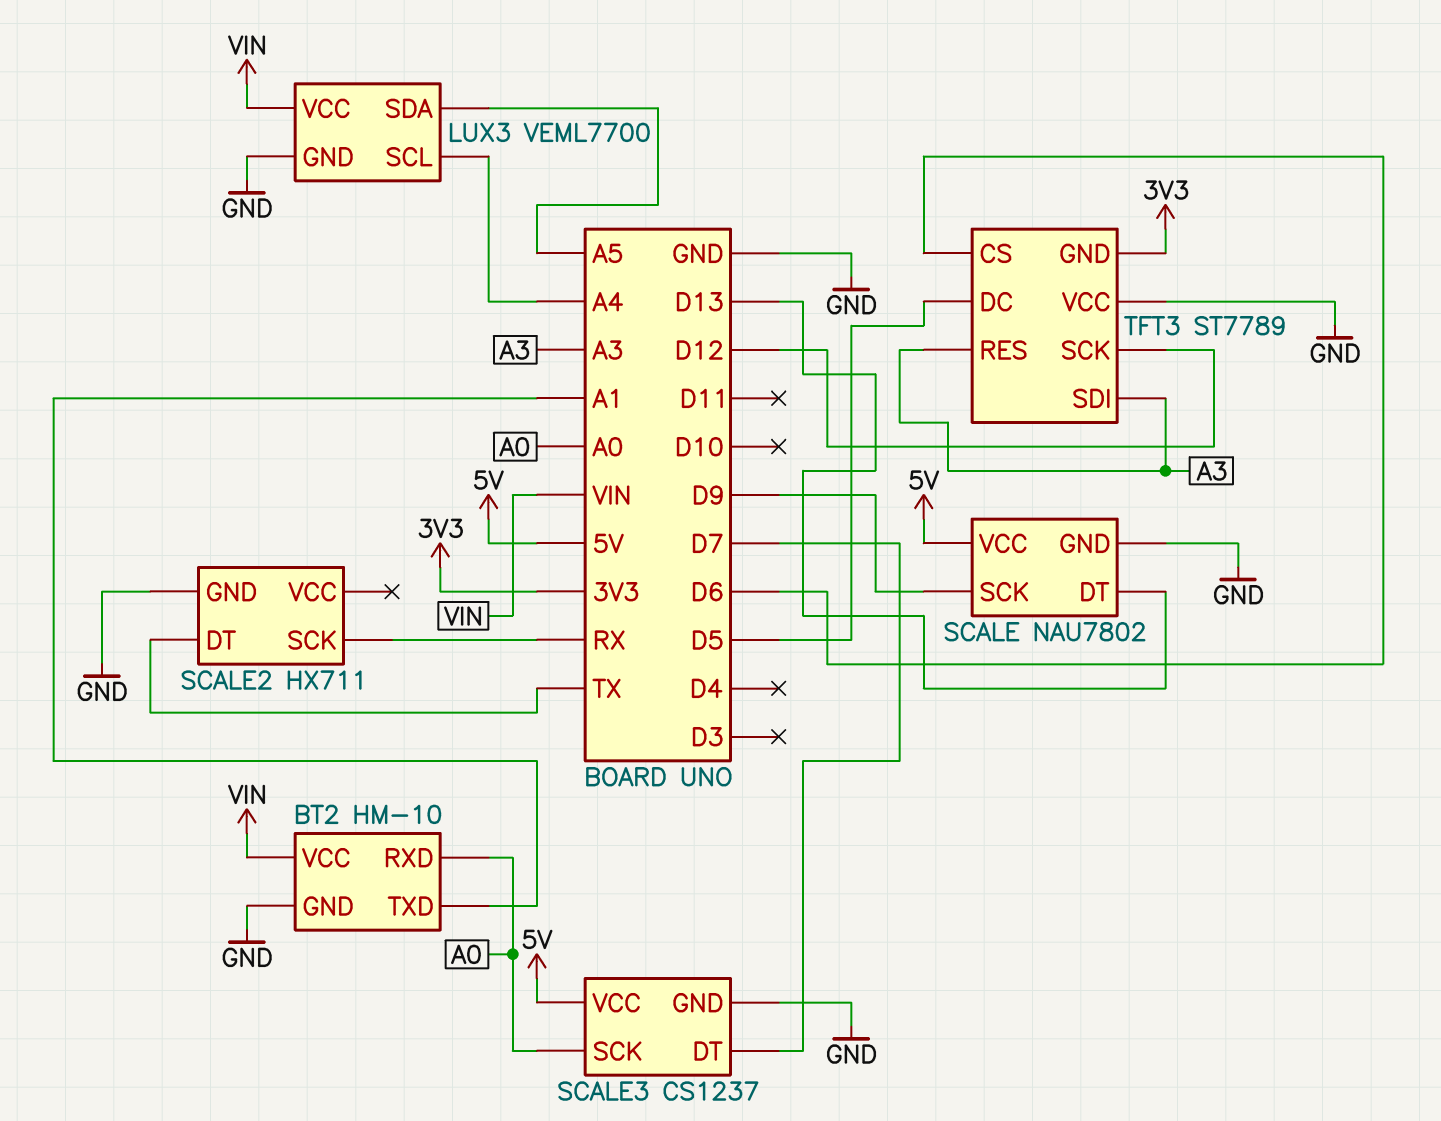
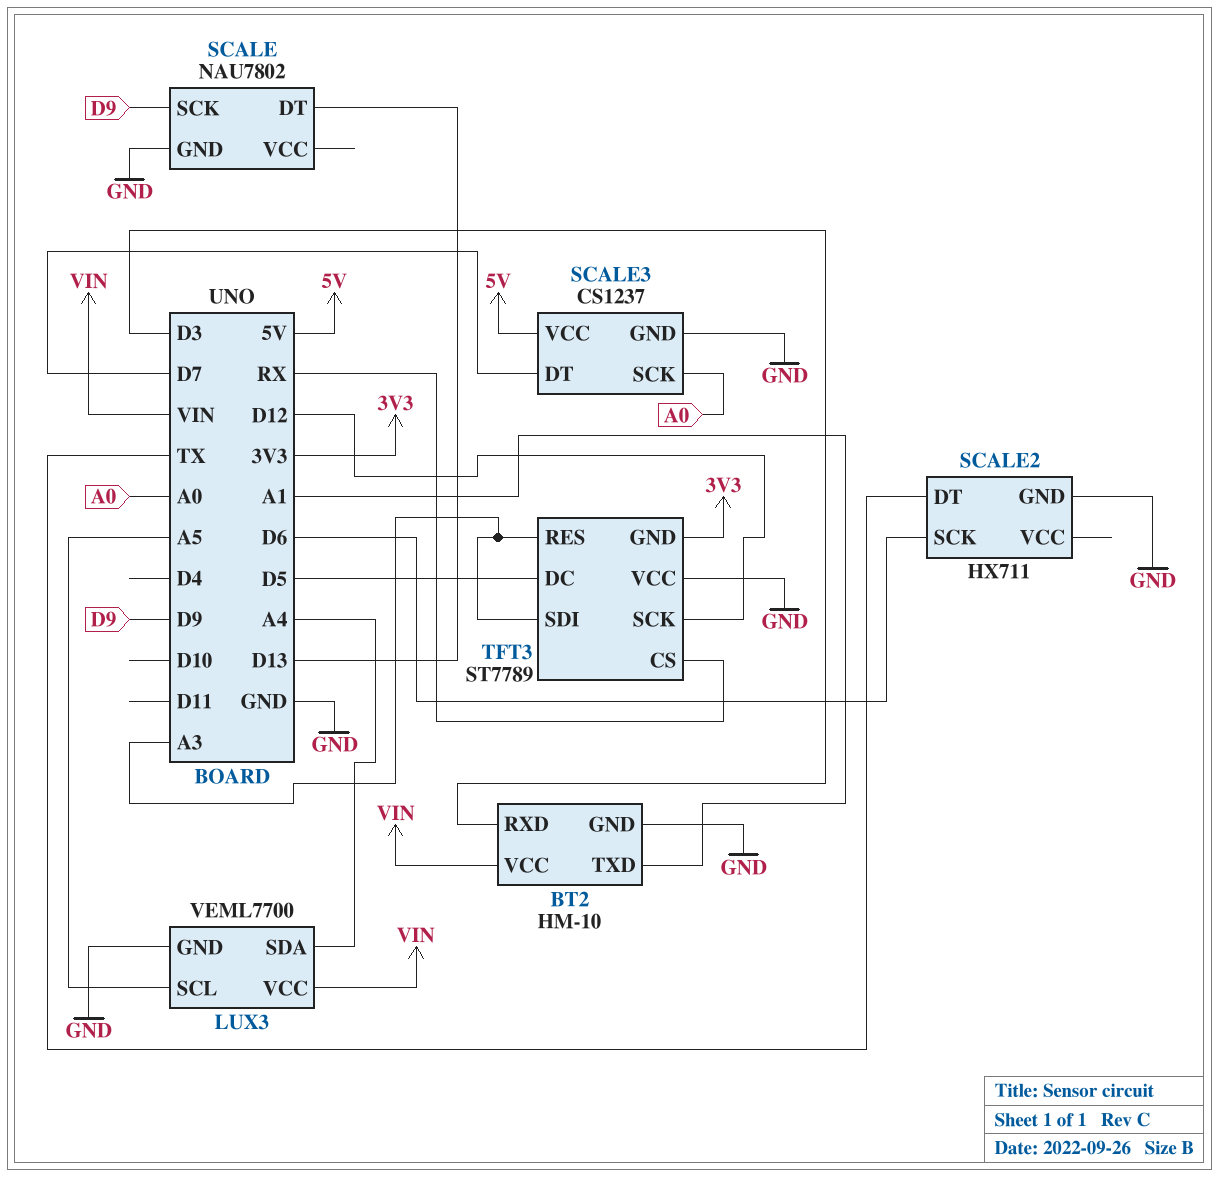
BT2 pin RXD: A0 -> D3
LUX3 pin SCL: A4 -> A5
LUX3 pin SDA: A5 -> A4
SCALE pin VCC: 5V -> none
SCALE2 pin SCK: RX -> D6
TFT3 pin CS: D6 -> RX

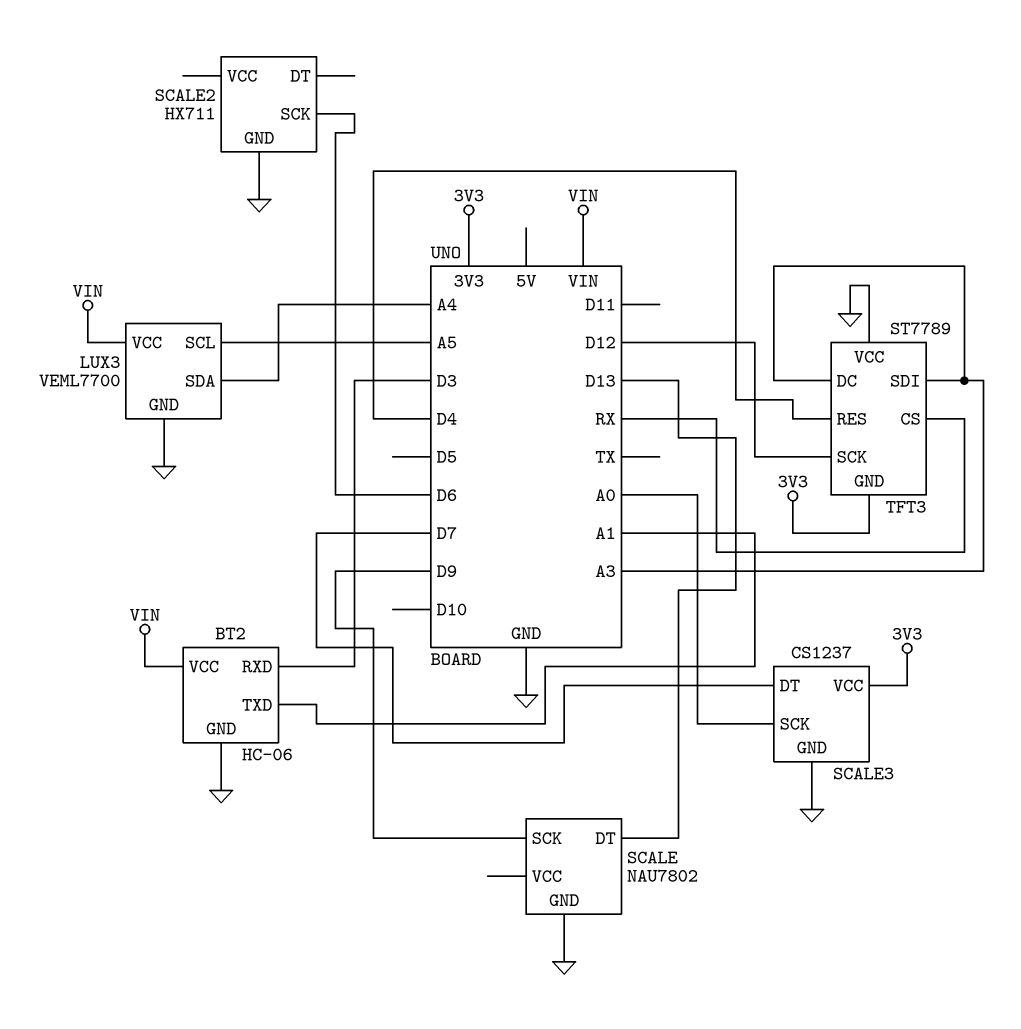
BT2: HM-10 -> HC-06
SCALE2 pin DT: TX -> none
SCALE3 pin VCC: 5V -> 3V3
TFT3 pin DC: D5 -> A3
TFT3 pin RES: A3 -> D4

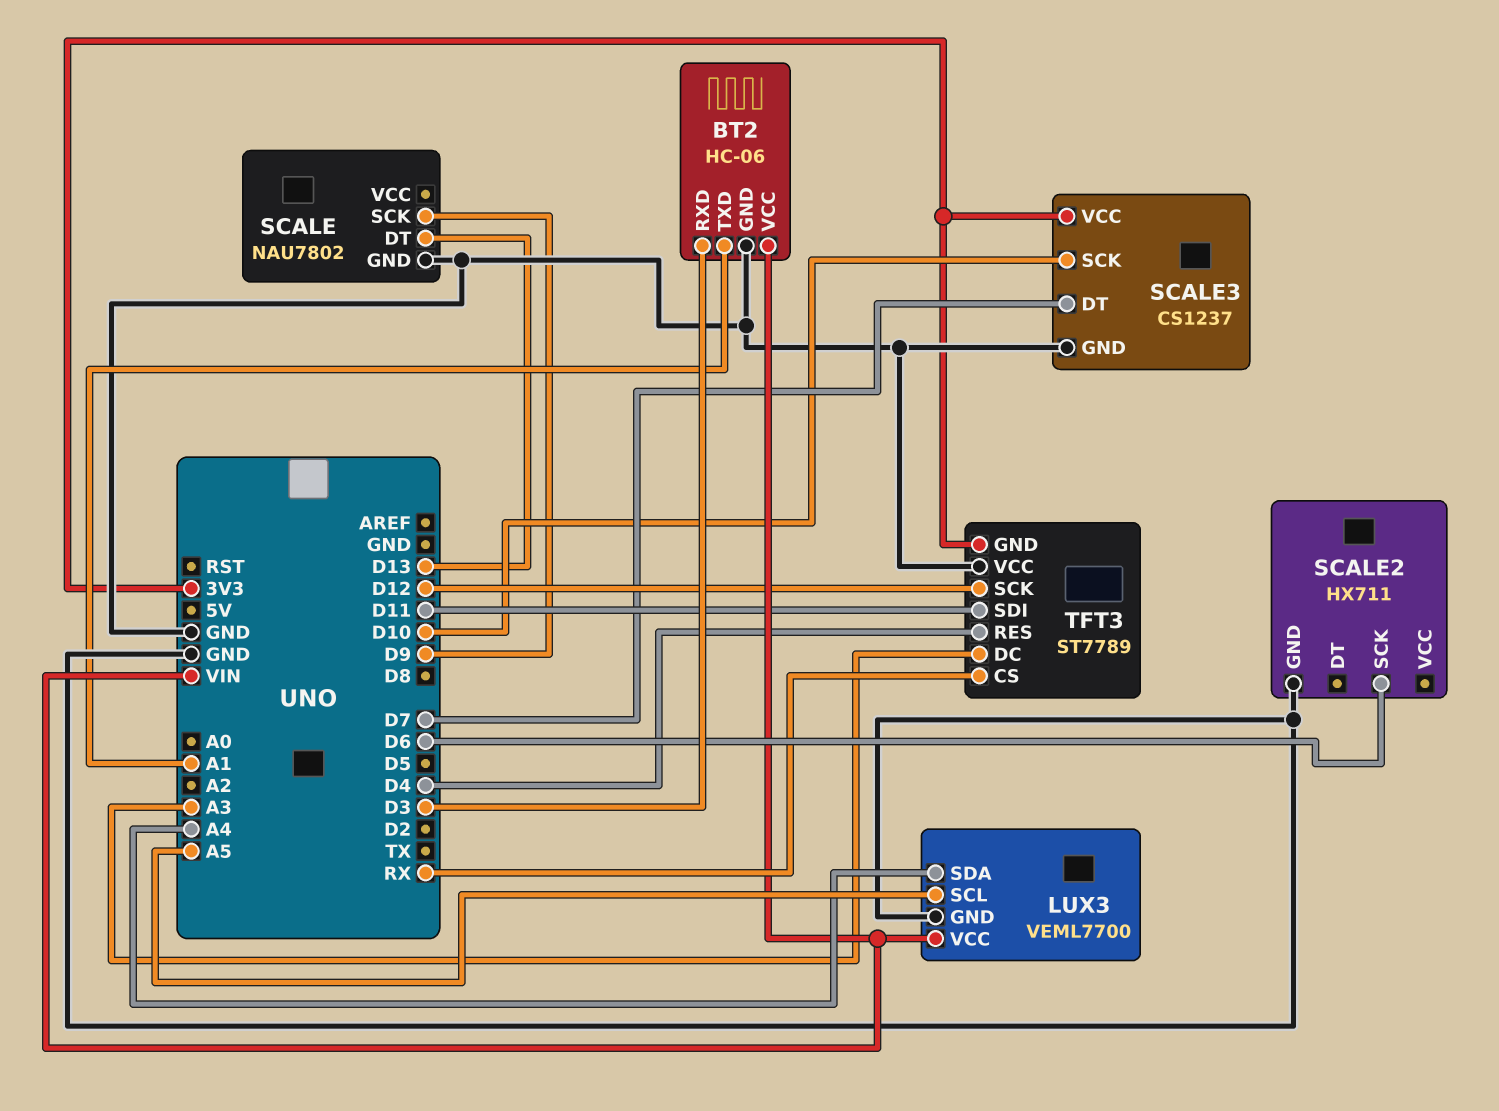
SCALE3 pin SCK: A0 -> D10
TFT3 pin SDI: A3 -> D11

